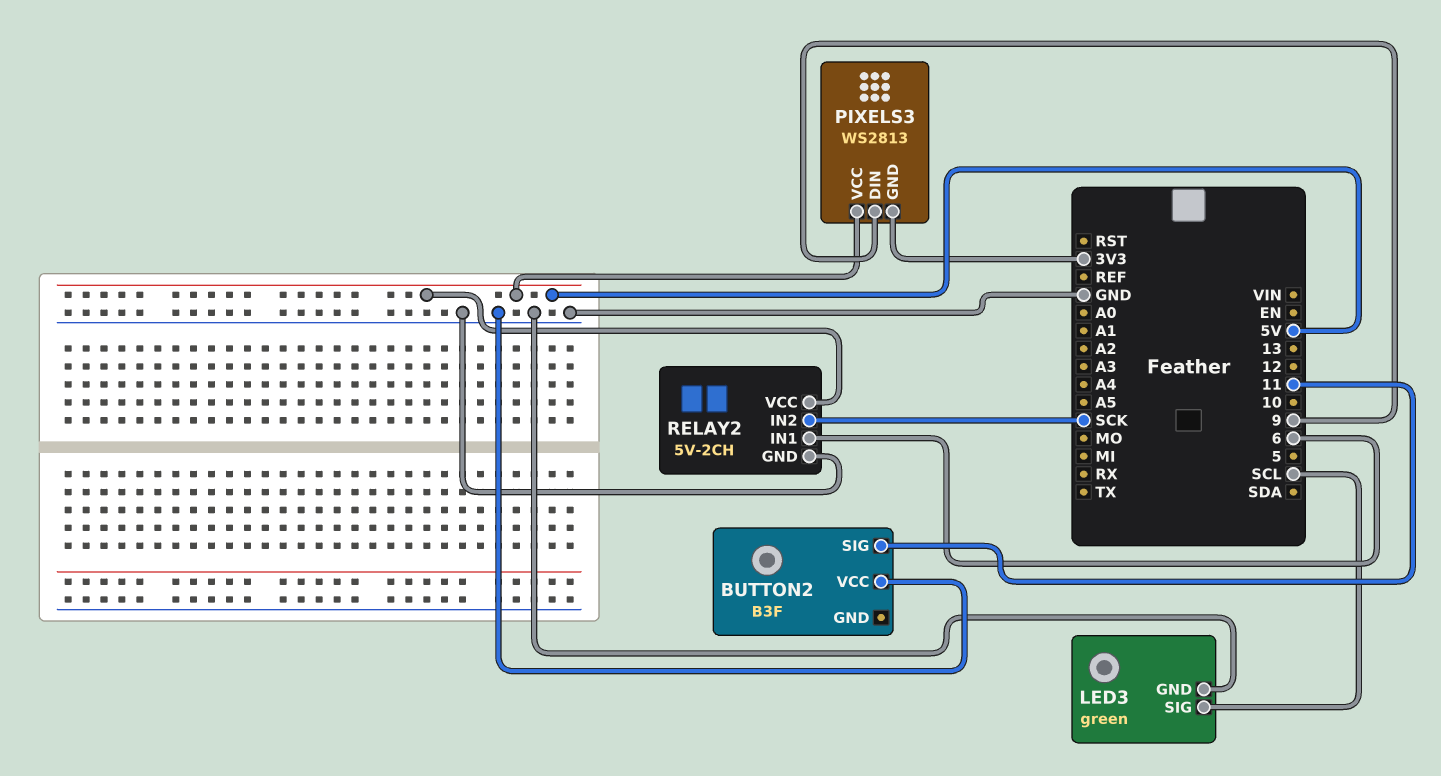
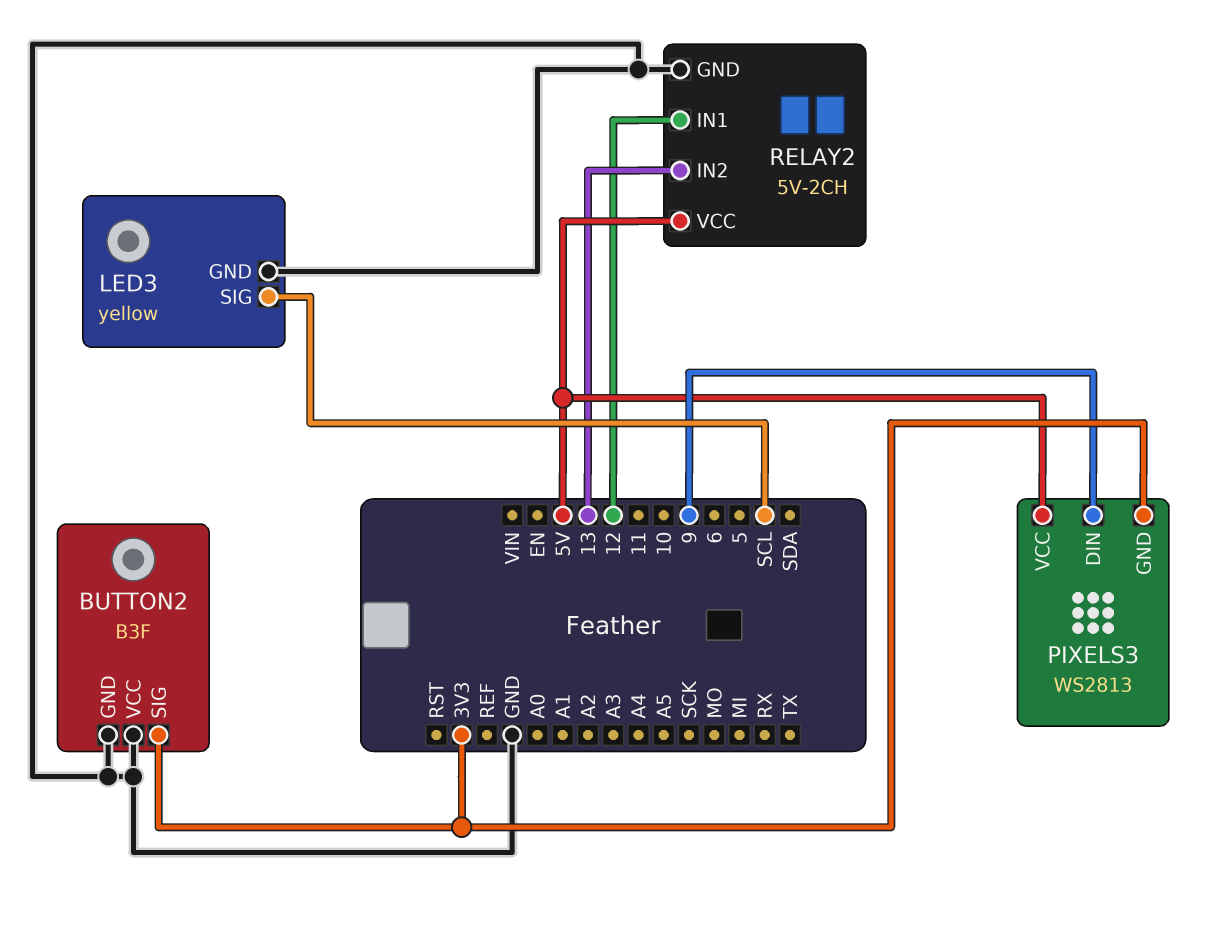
BUTTON2 pin GND: none -> GND
BUTTON2 pin SIG: 11 -> 3V3
LED3: green -> yellow
RELAY2 pin IN1: 6 -> 12
RELAY2 pin IN2: SCK -> 13

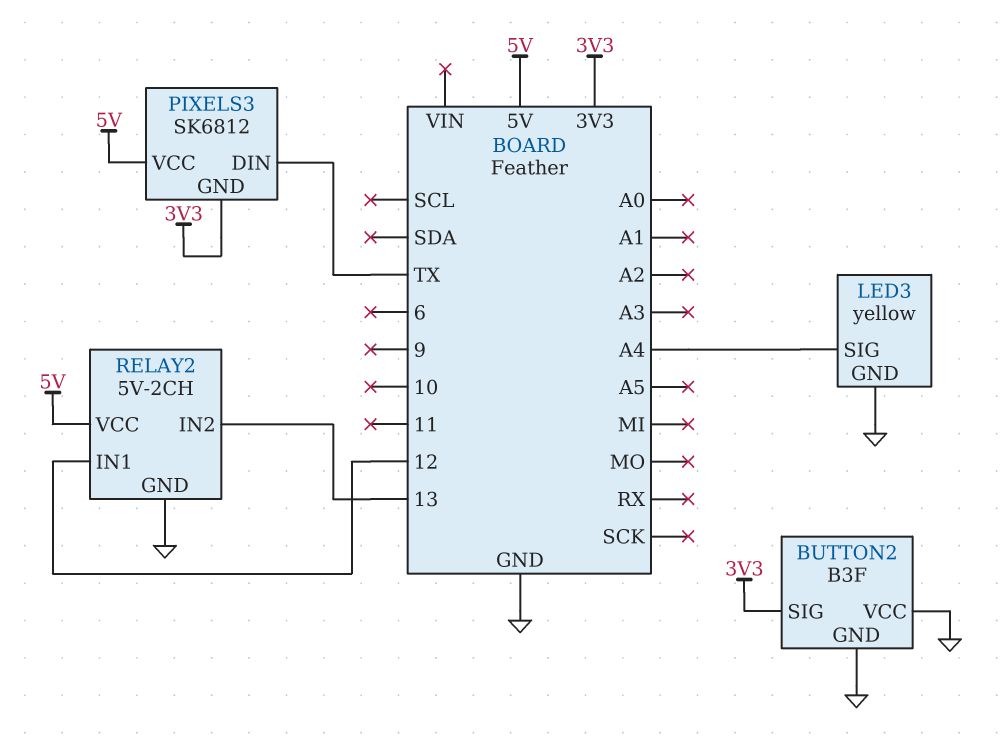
LED3 pin SIG: SCL -> A4
PIXELS3: WS2813 -> SK6812
PIXELS3 pin DIN: 9 -> TX

